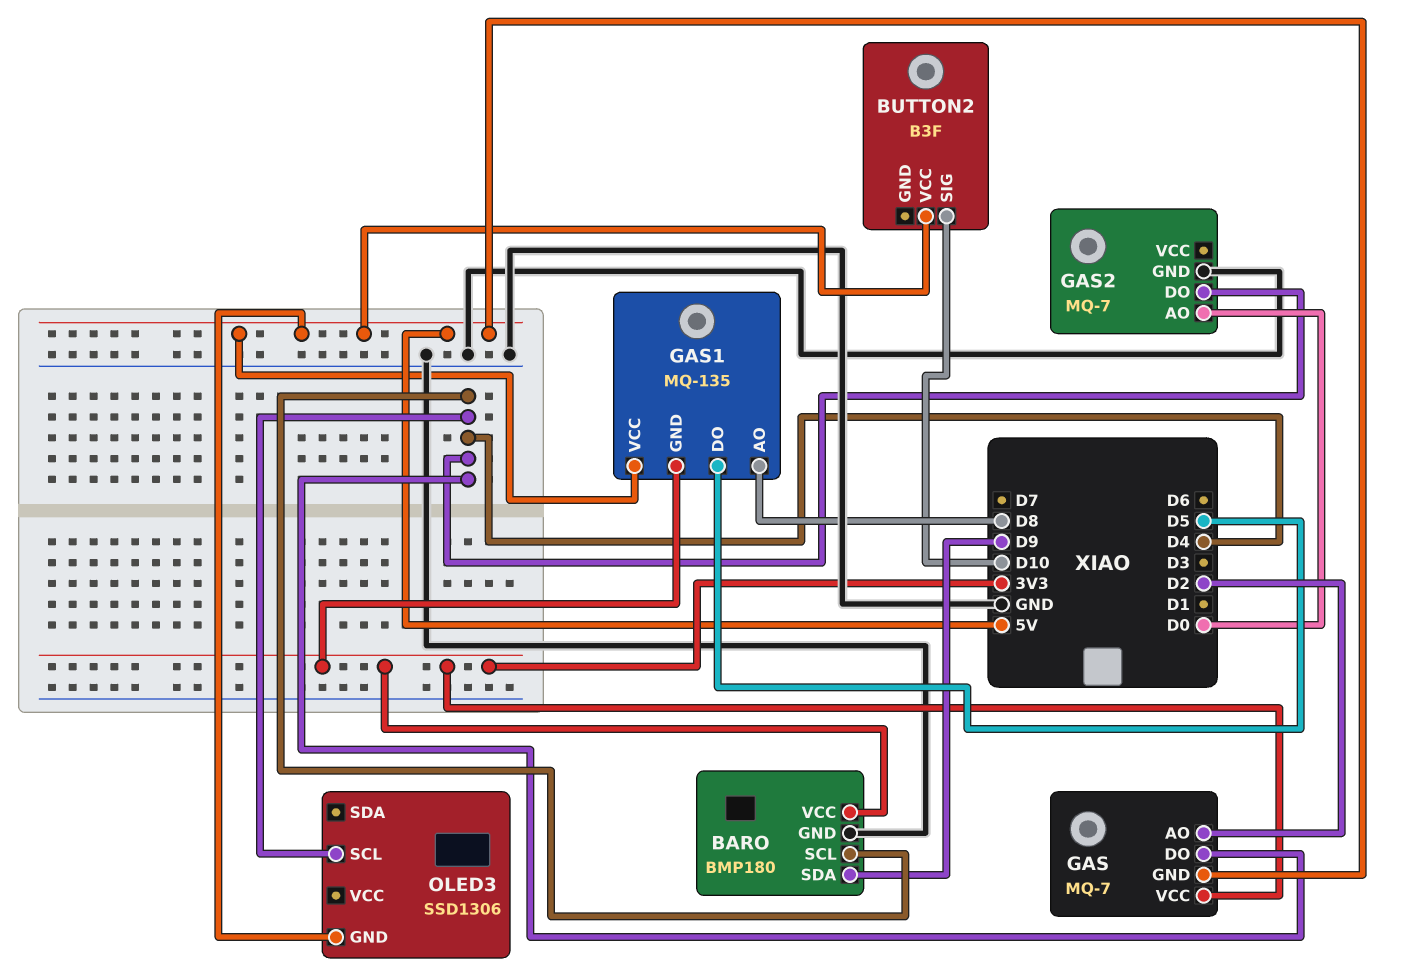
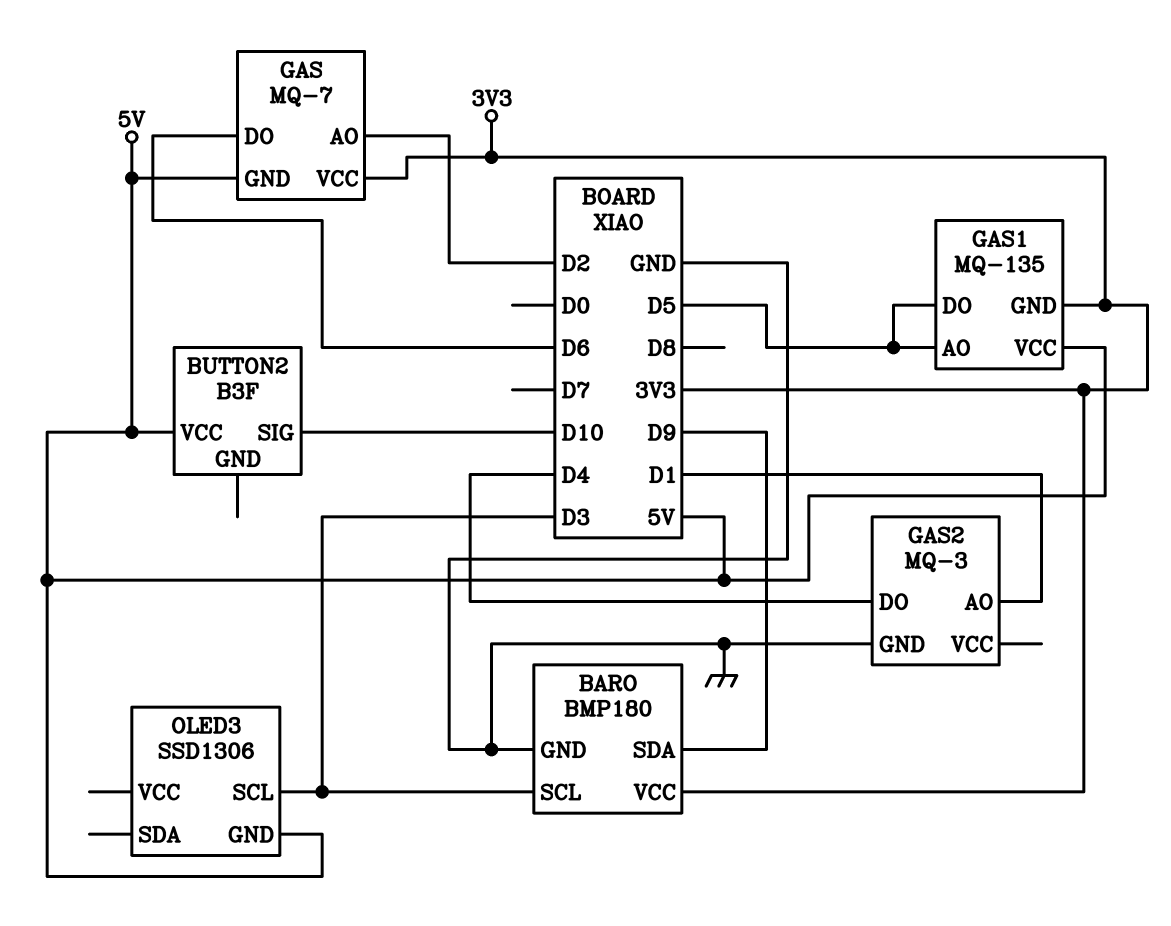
BARO pin SCL: D4 -> D3
GAS pin DO: D4 -> D6
GAS1 pin AO: D8 -> D5
GAS2: MQ-7 -> MQ-3
GAS2 pin AO: D0 -> D1
OLED3 pin SCL: D4 -> D3

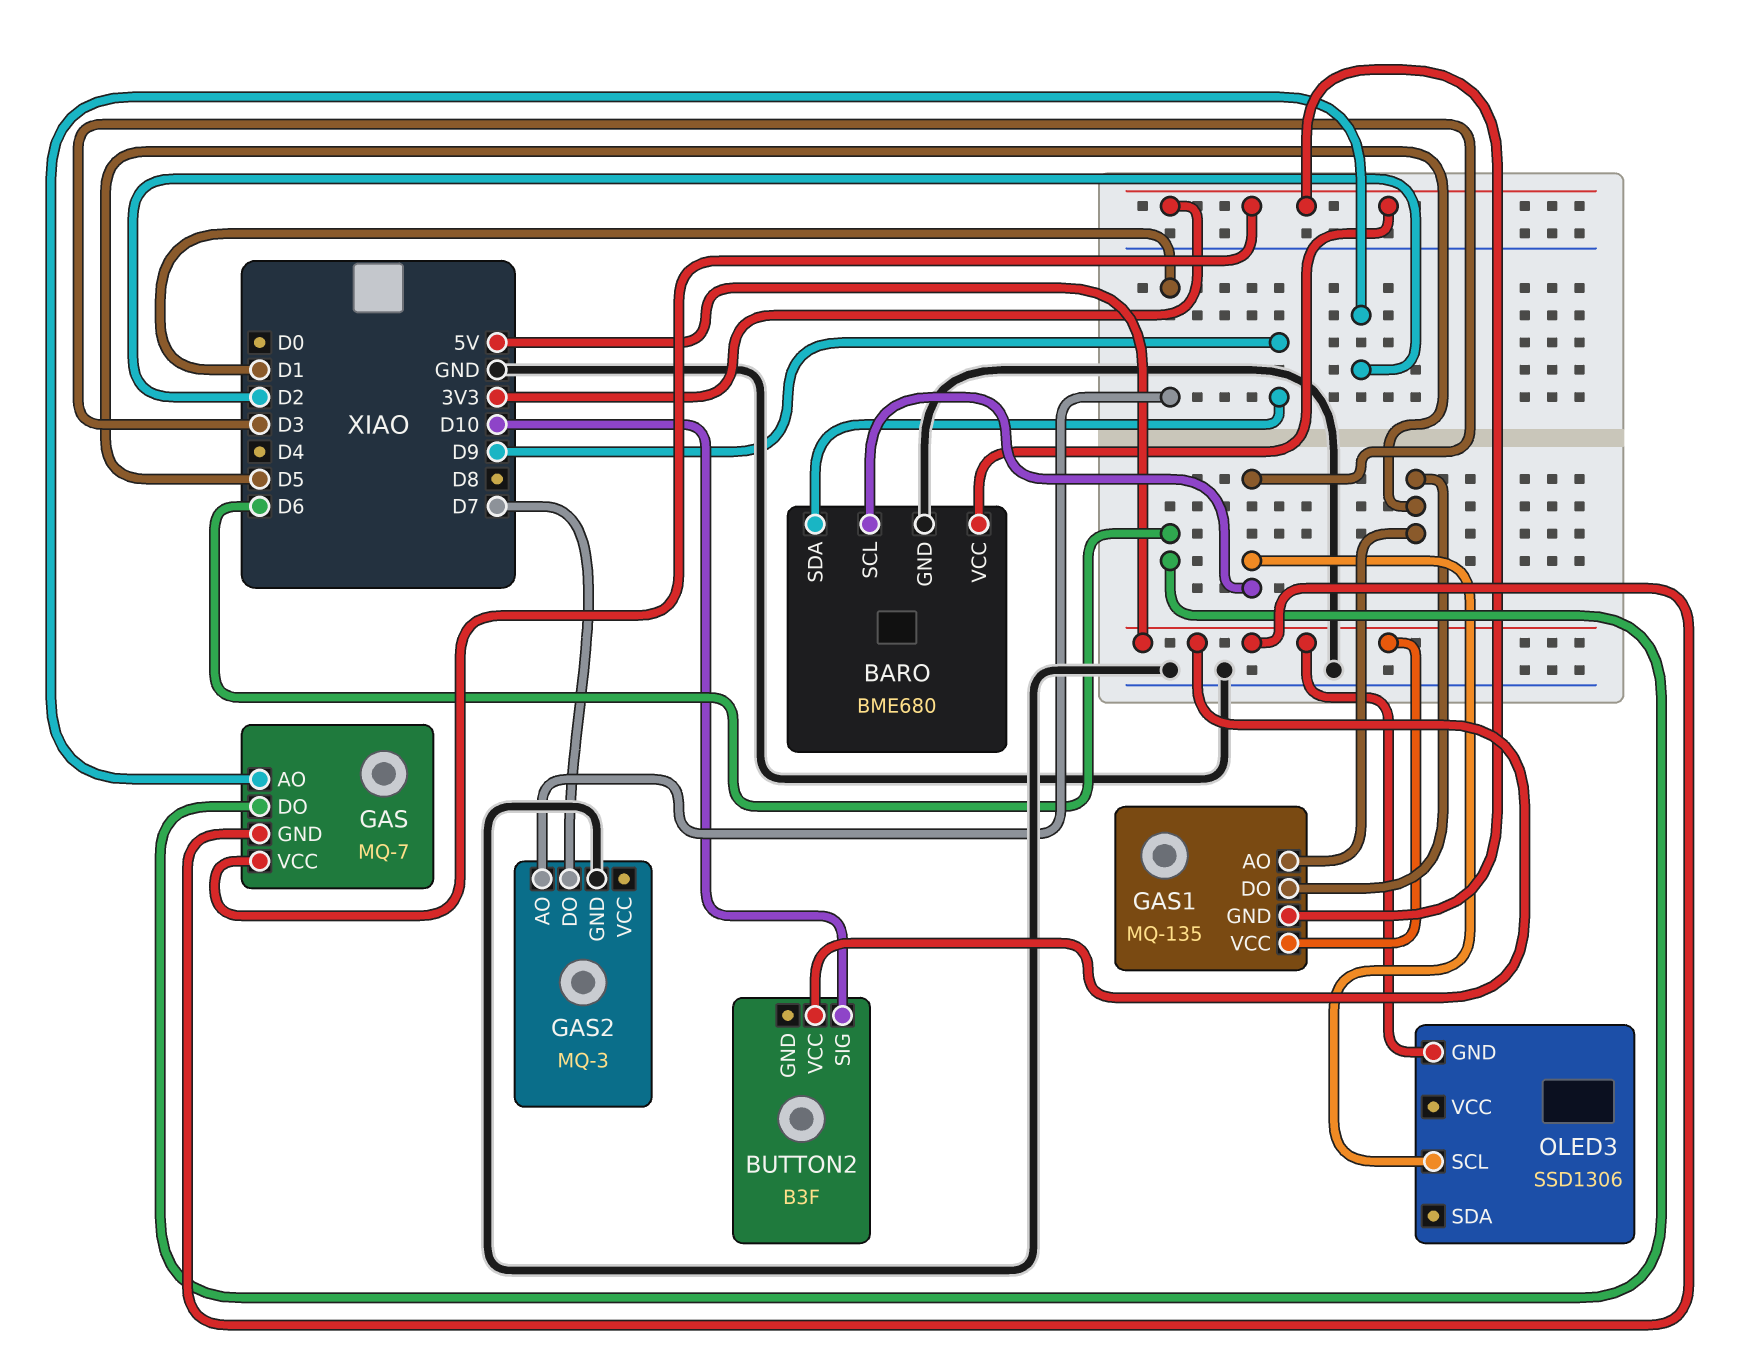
BARO: BMP180 -> BME680
GAS2 pin DO: D4 -> D7

